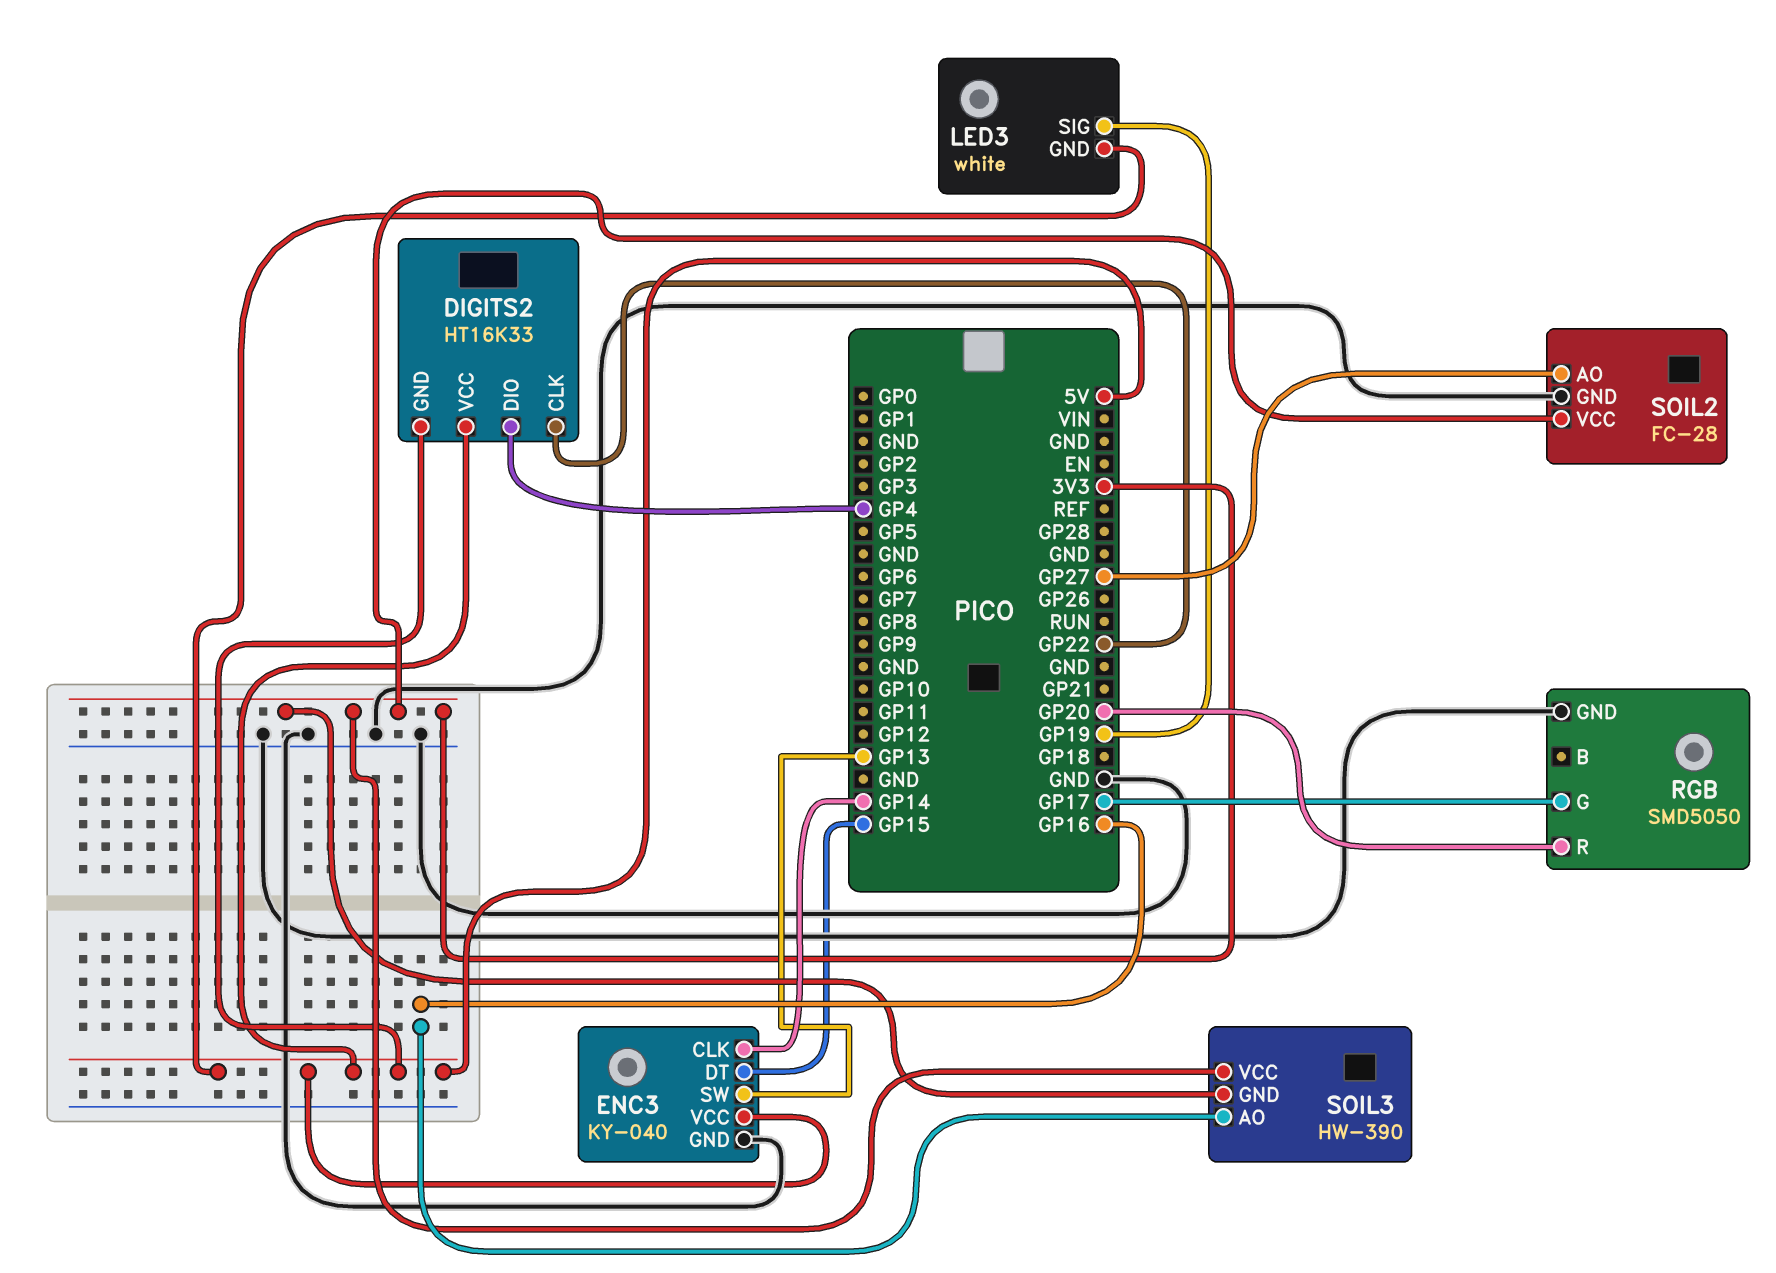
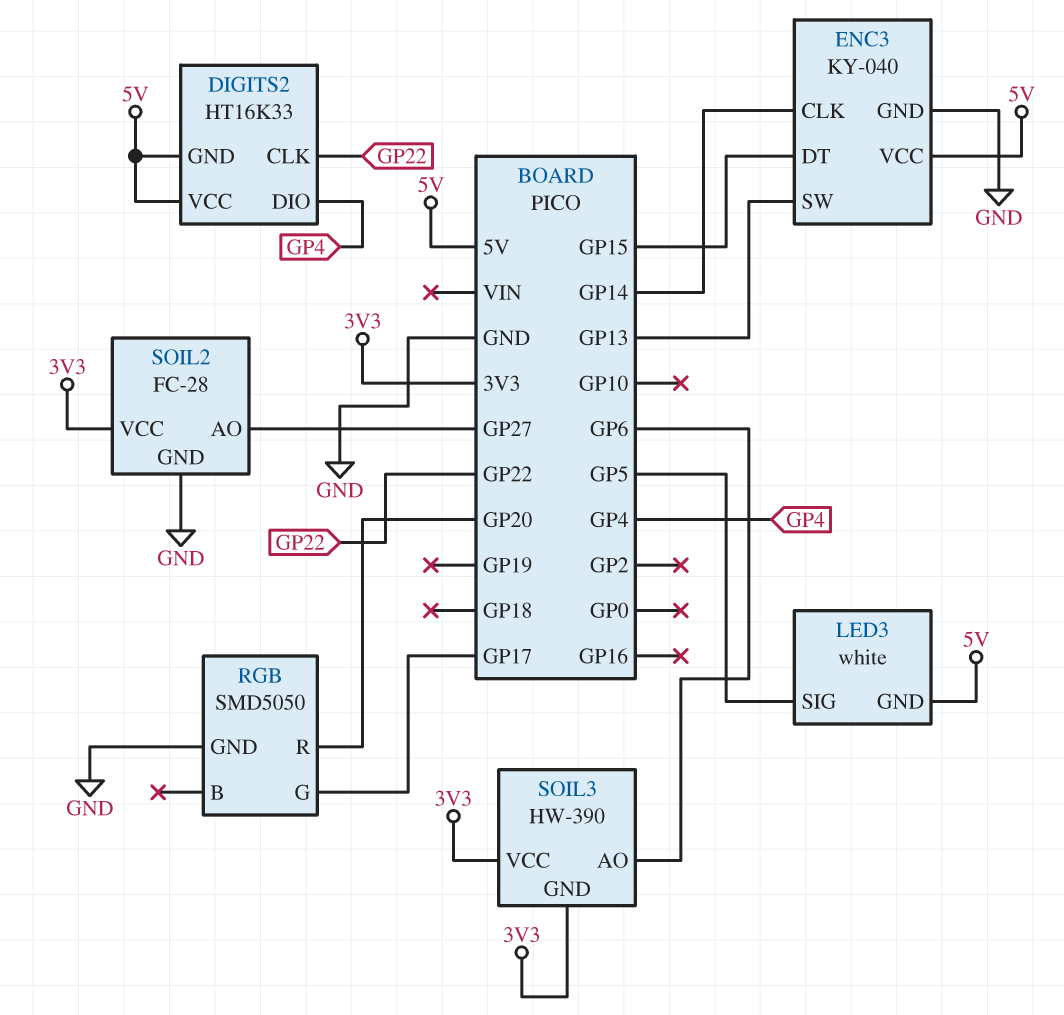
LED3 pin SIG: GP19 -> GP5
SOIL3 pin AO: GP16 -> GP6

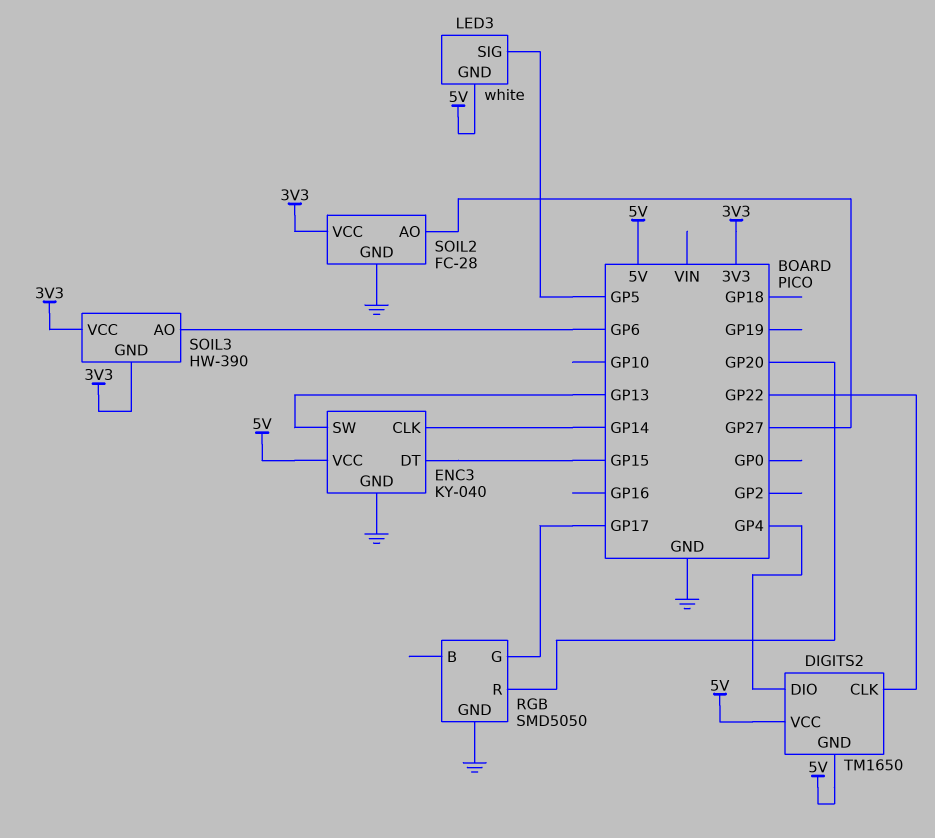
DIGITS2: HT16K33 -> TM1650

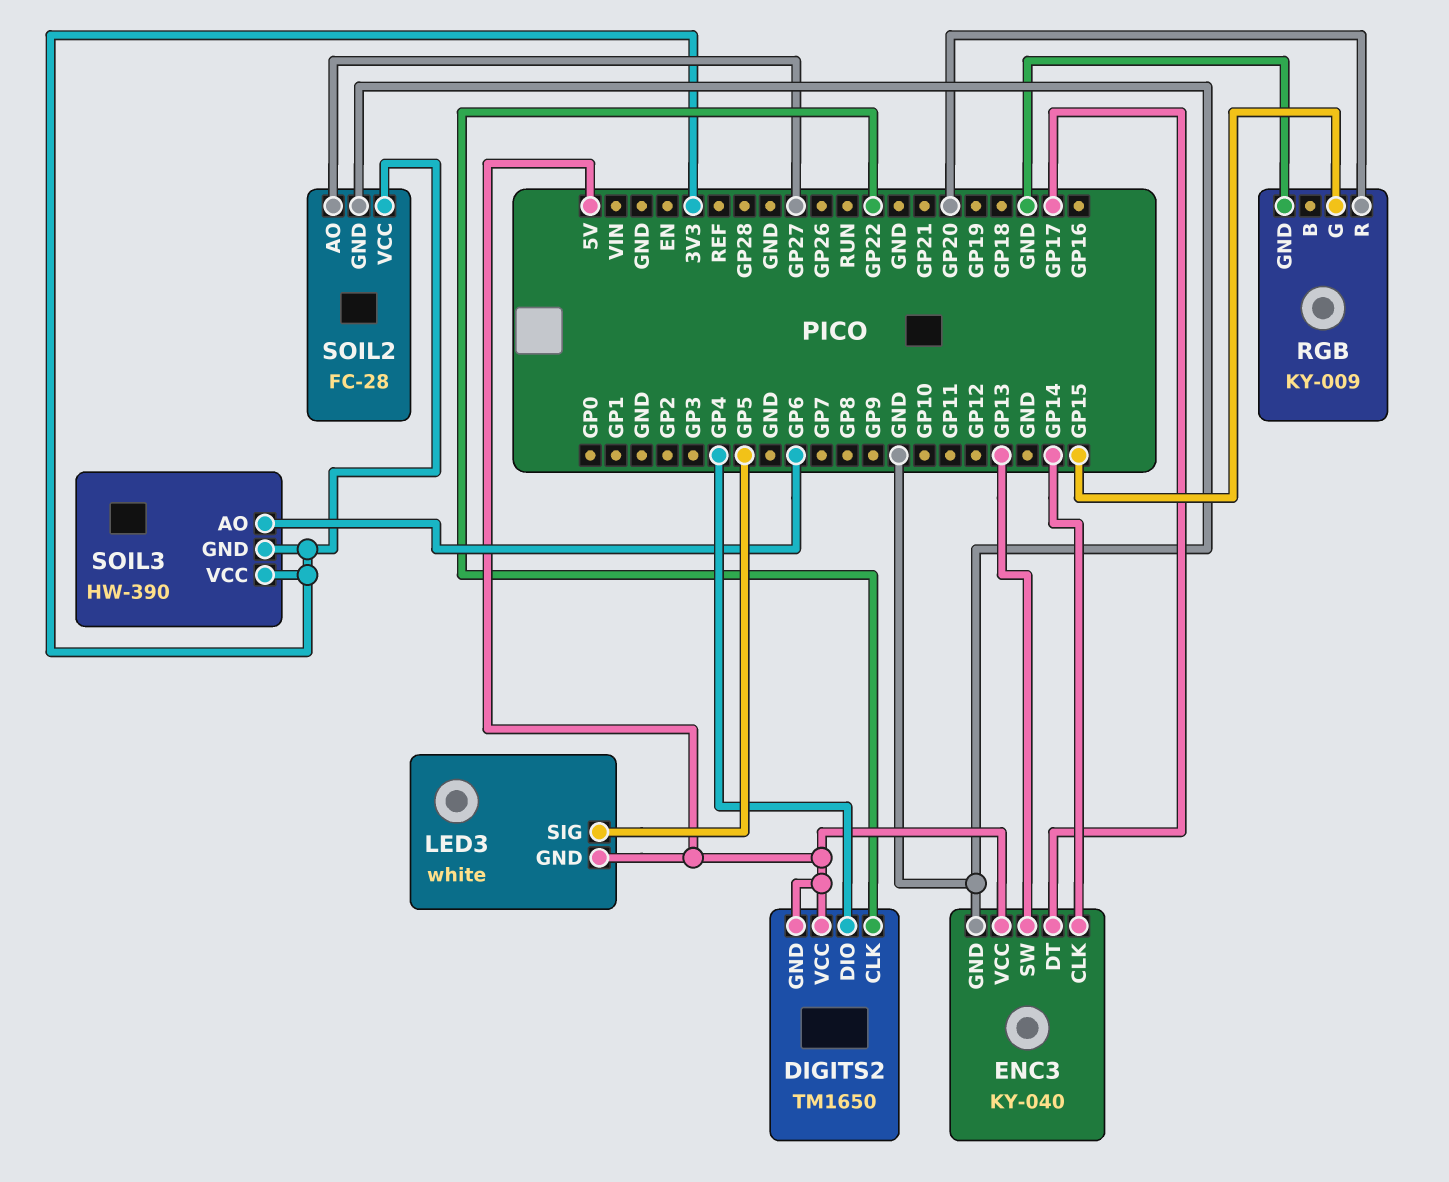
ENC3 pin DT: GP15 -> GP17
RGB: SMD5050 -> KY-009
RGB pin G: GP17 -> GP15

